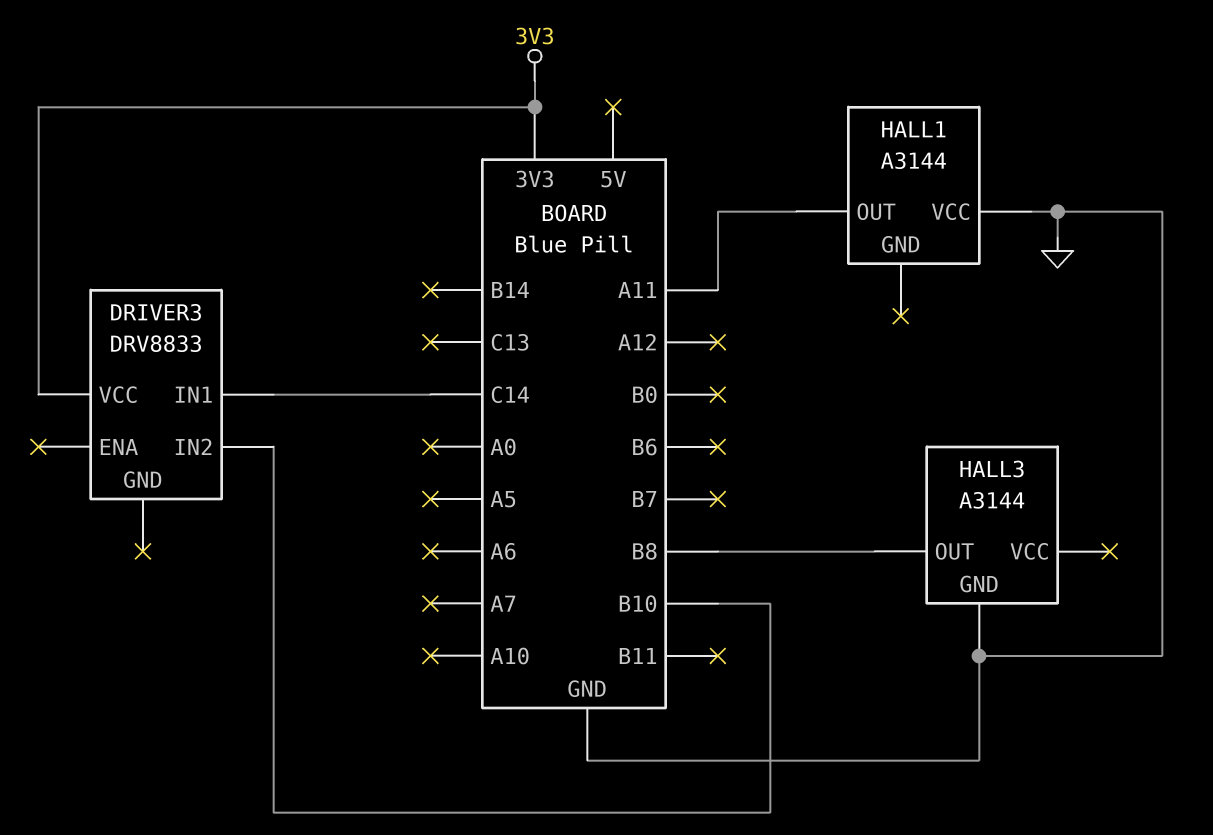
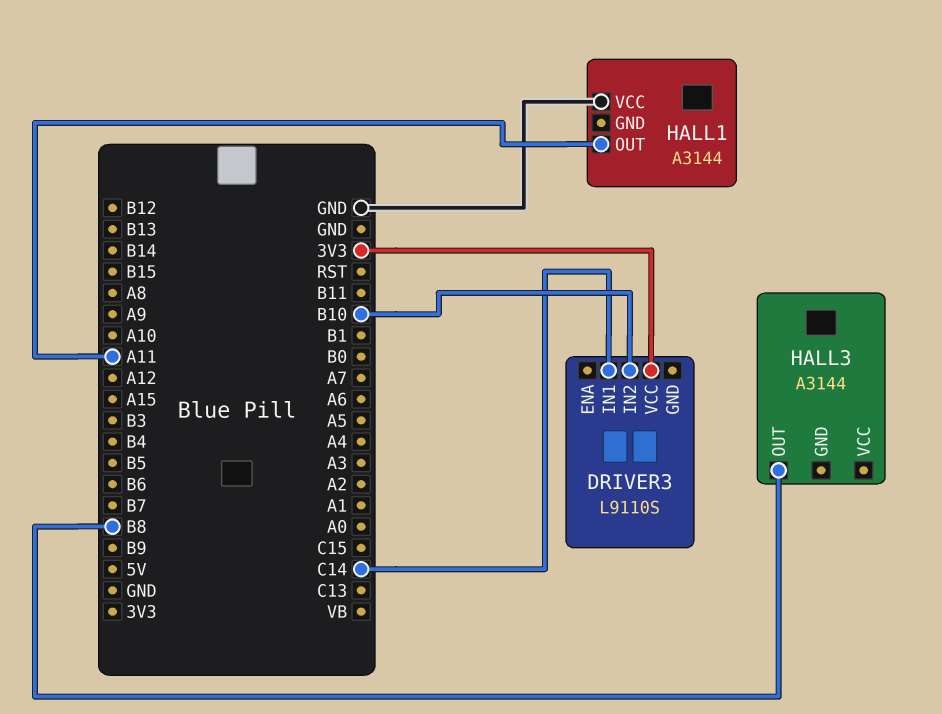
DRIVER3: DRV8833 -> L9110S
HALL3 pin GND: GND -> none

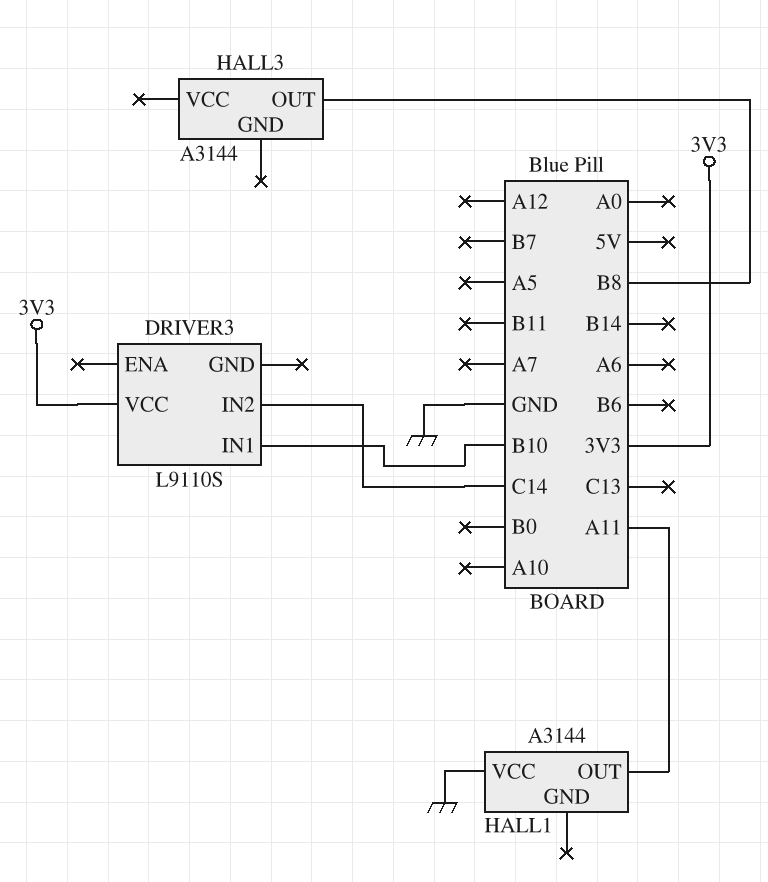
DRIVER3 pin IN1: C14 -> B10
DRIVER3 pin IN2: B10 -> C14

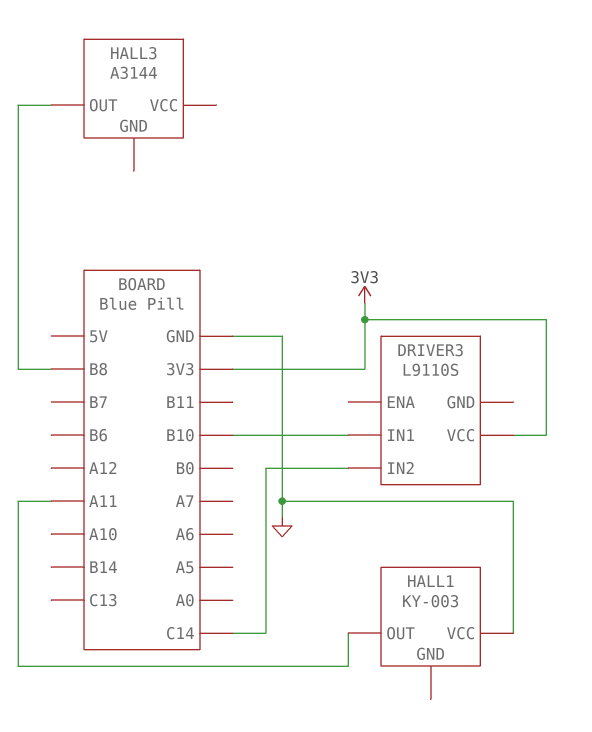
HALL1: A3144 -> KY-003

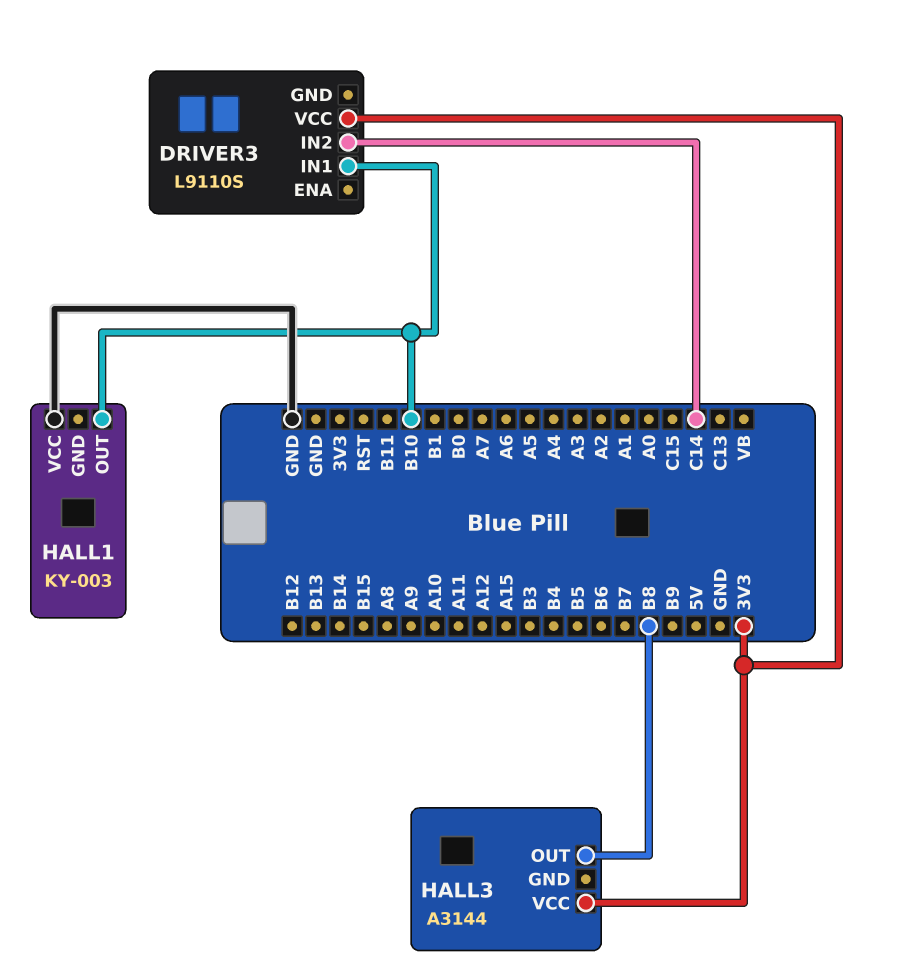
HALL1 pin OUT: A11 -> B10
HALL3 pin VCC: none -> 3V3

